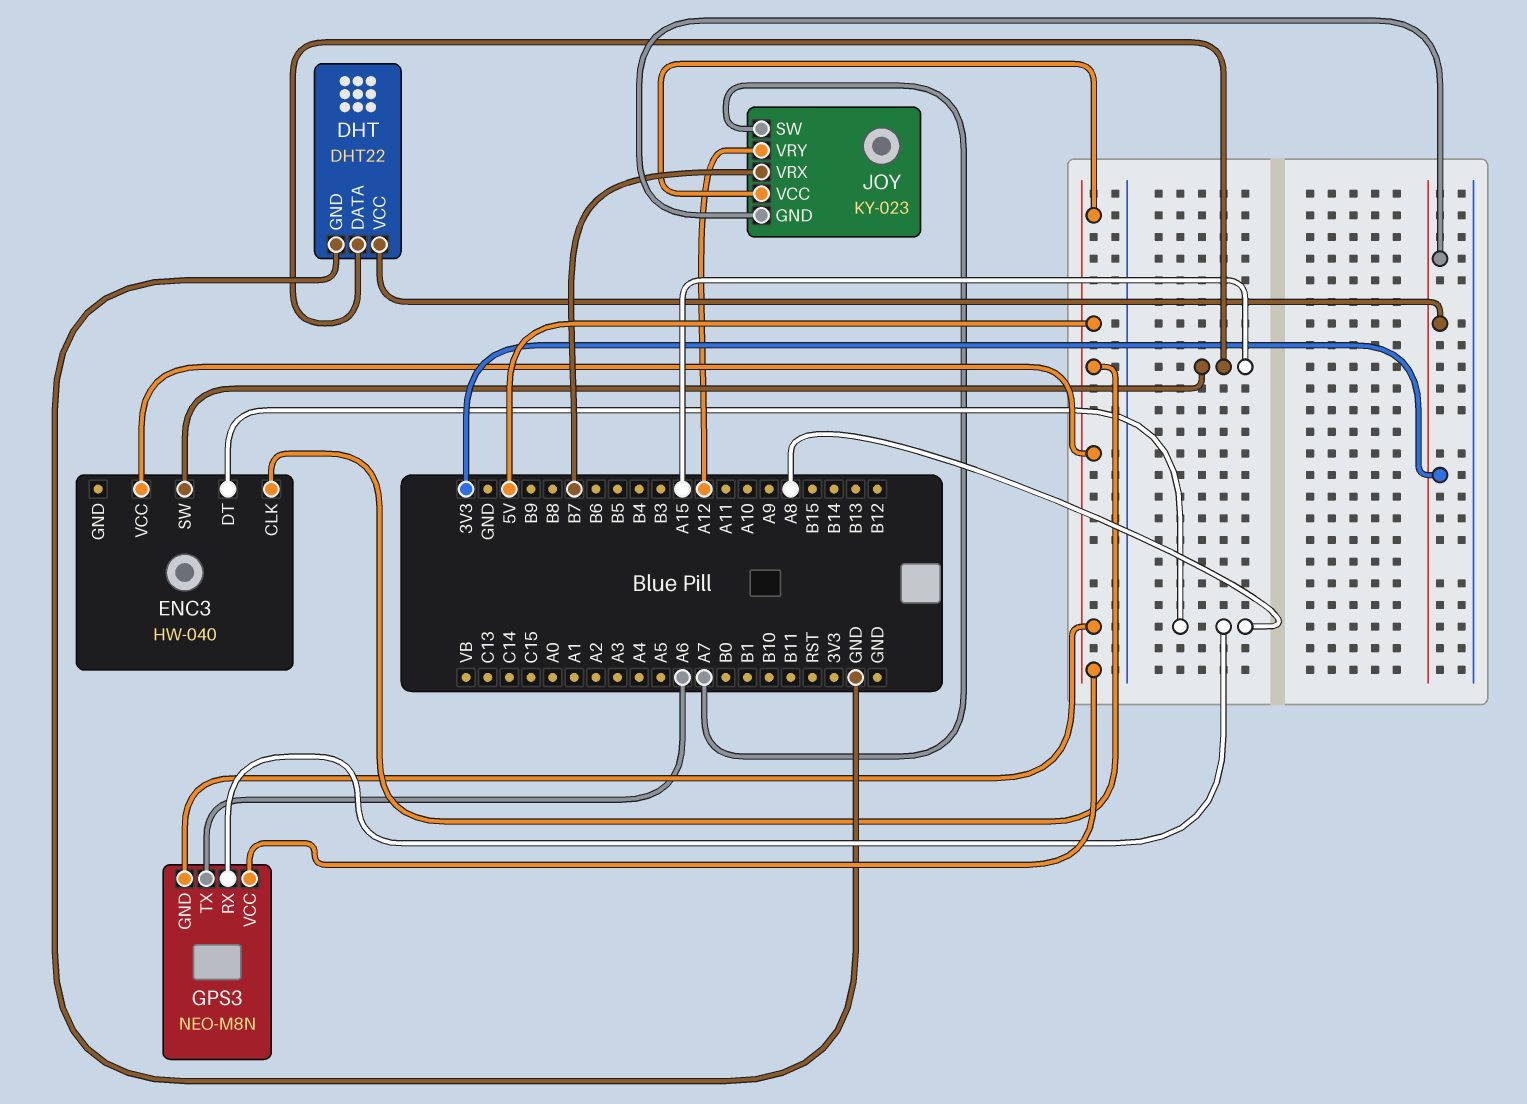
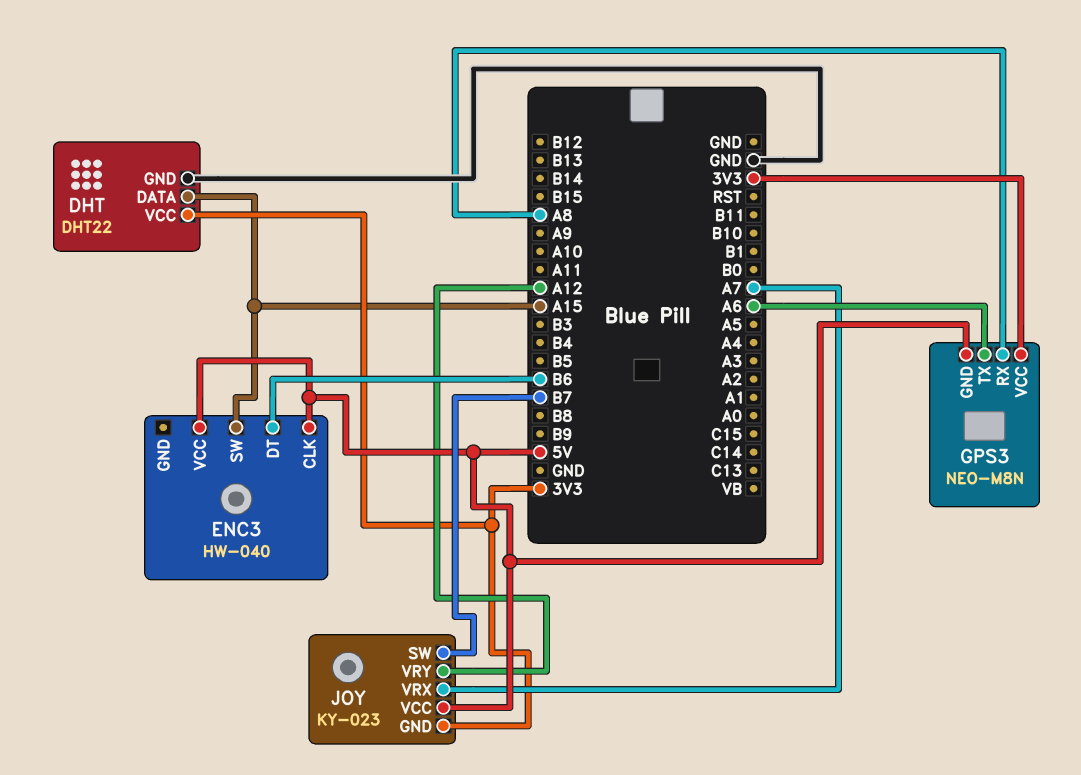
ENC3 pin DT: A8 -> B6
GPS3 pin VCC: 5V -> 3V3
JOY pin SW: A7 -> B7
JOY pin VRX: B7 -> A7

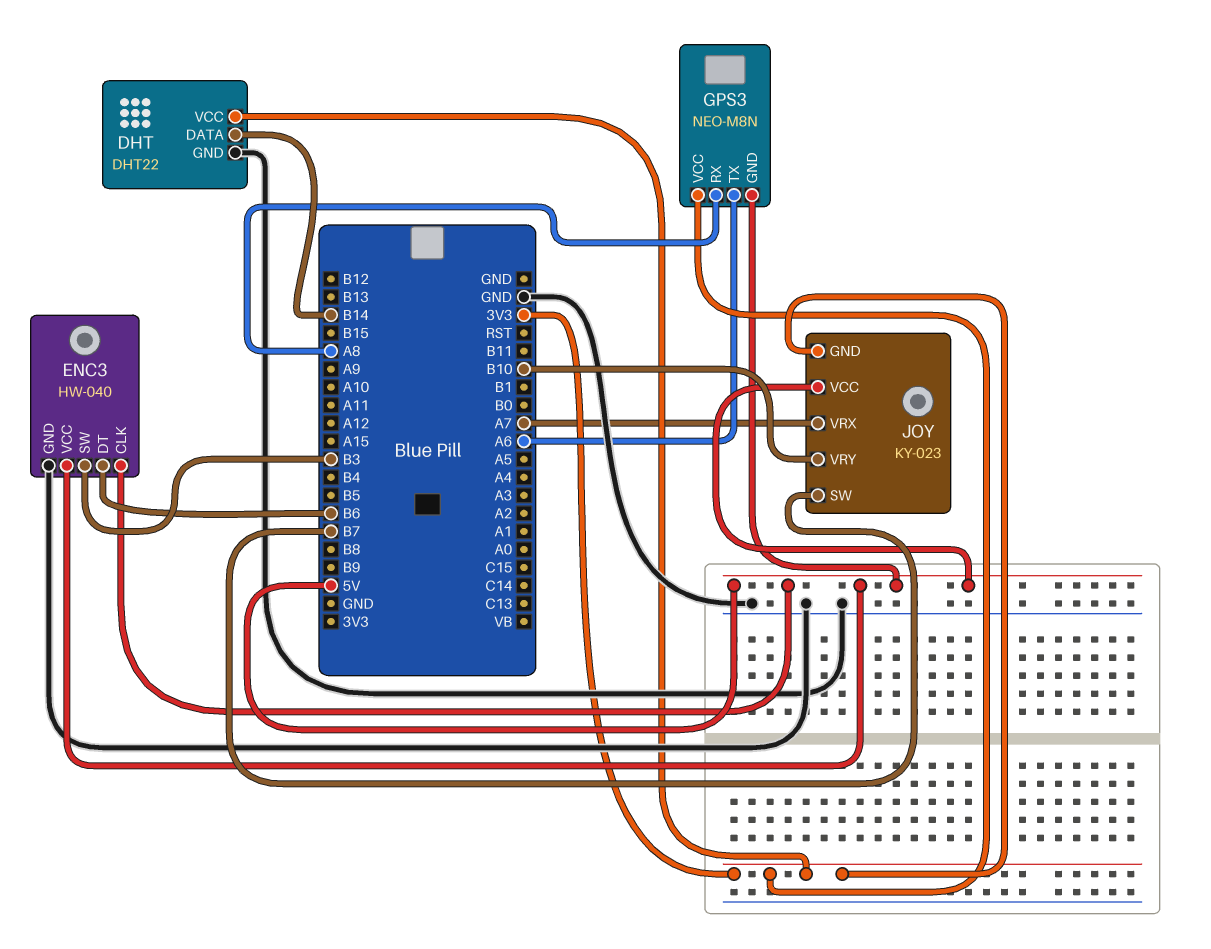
DHT pin DATA: A15 -> B14
ENC3 pin GND: none -> GND
ENC3 pin SW: A15 -> B3
JOY pin VRY: A12 -> B10

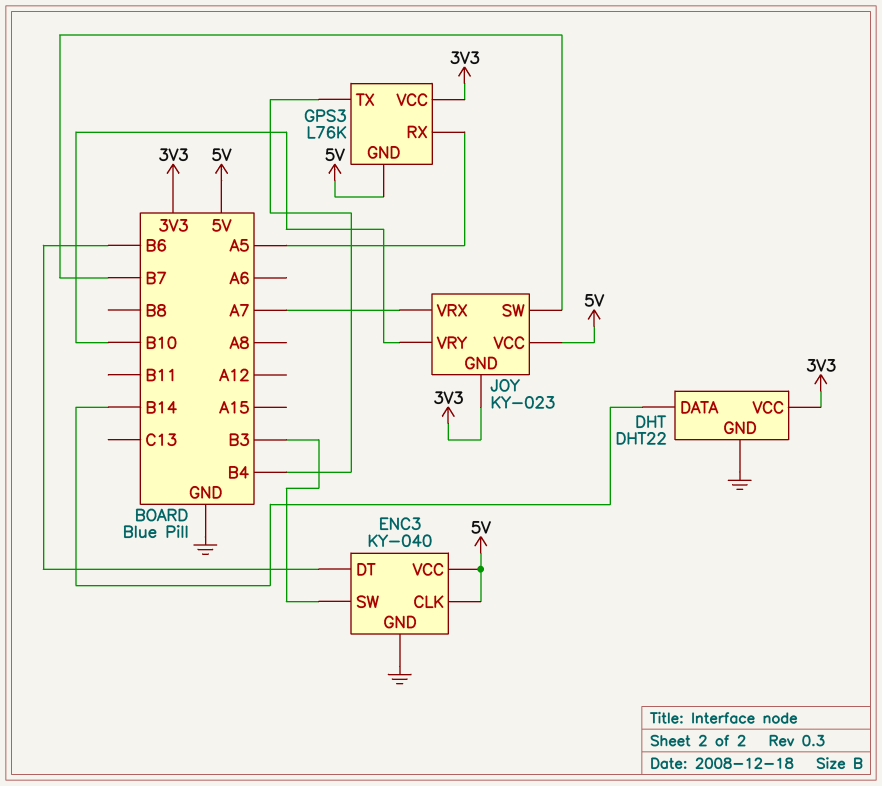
ENC3: HW-040 -> KY-040
GPS3: NEO-M8N -> L76K
GPS3 pin RX: A8 -> A5
GPS3 pin TX: A6 -> B4

